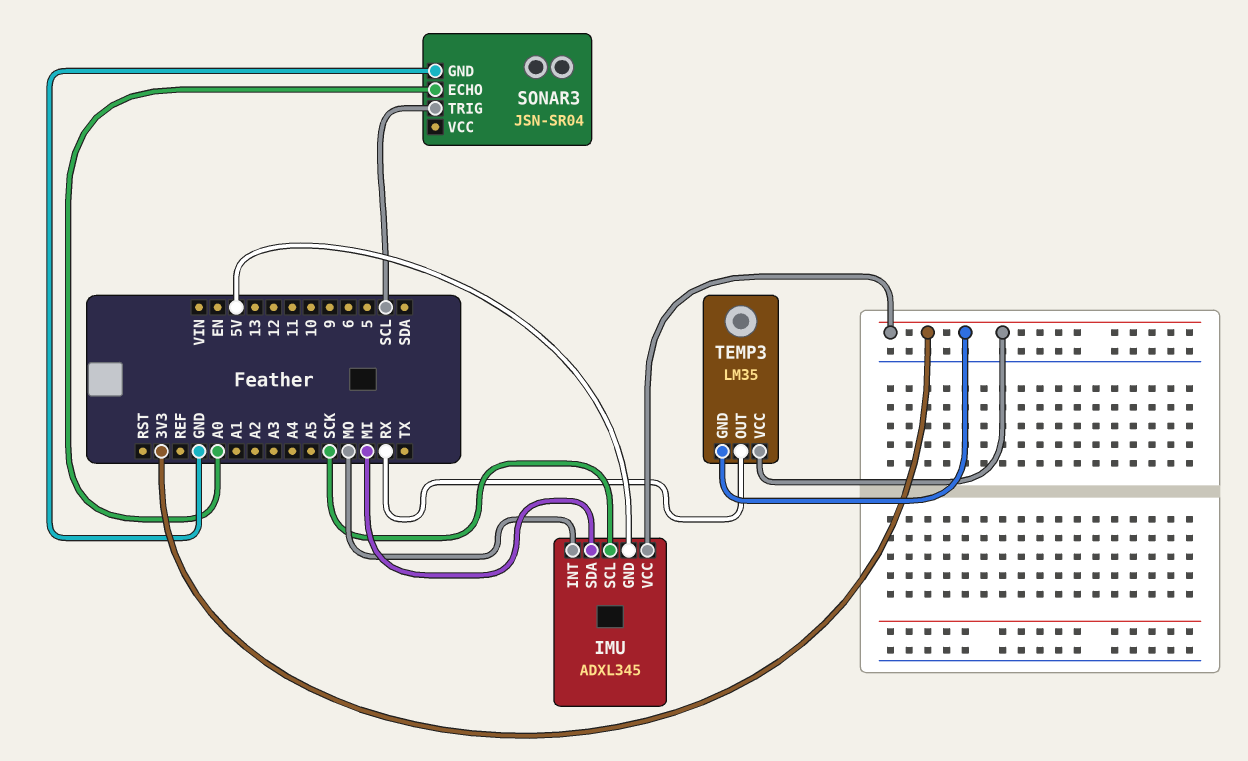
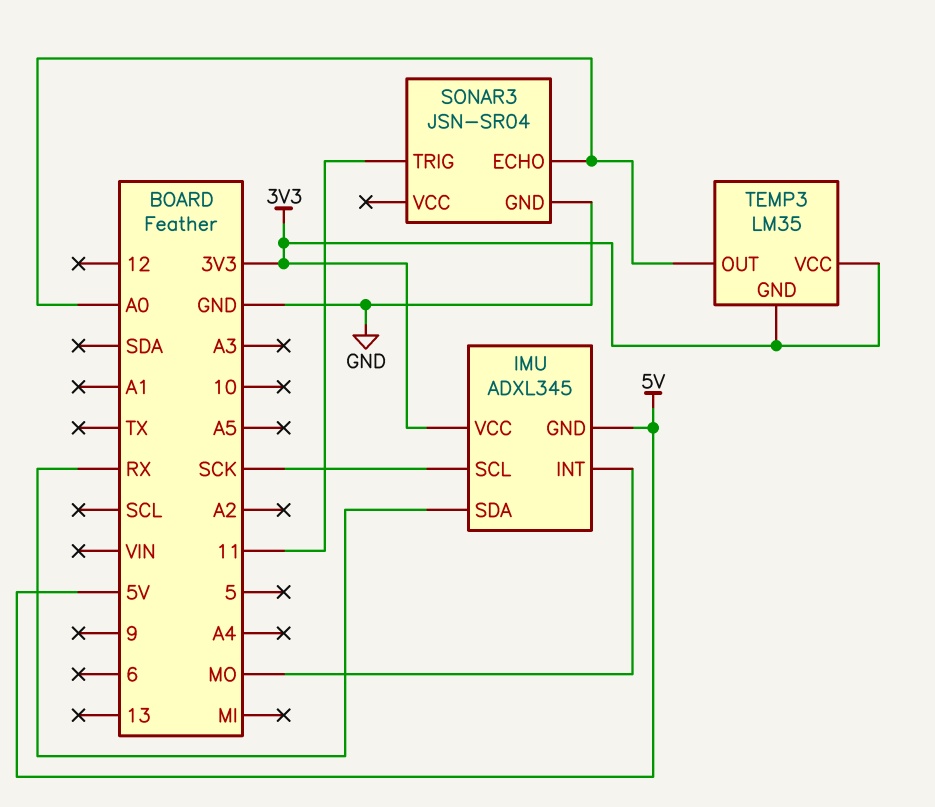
IMU pin SDA: MI -> RX
SONAR3 pin TRIG: SCL -> 11
TEMP3 pin OUT: RX -> A0

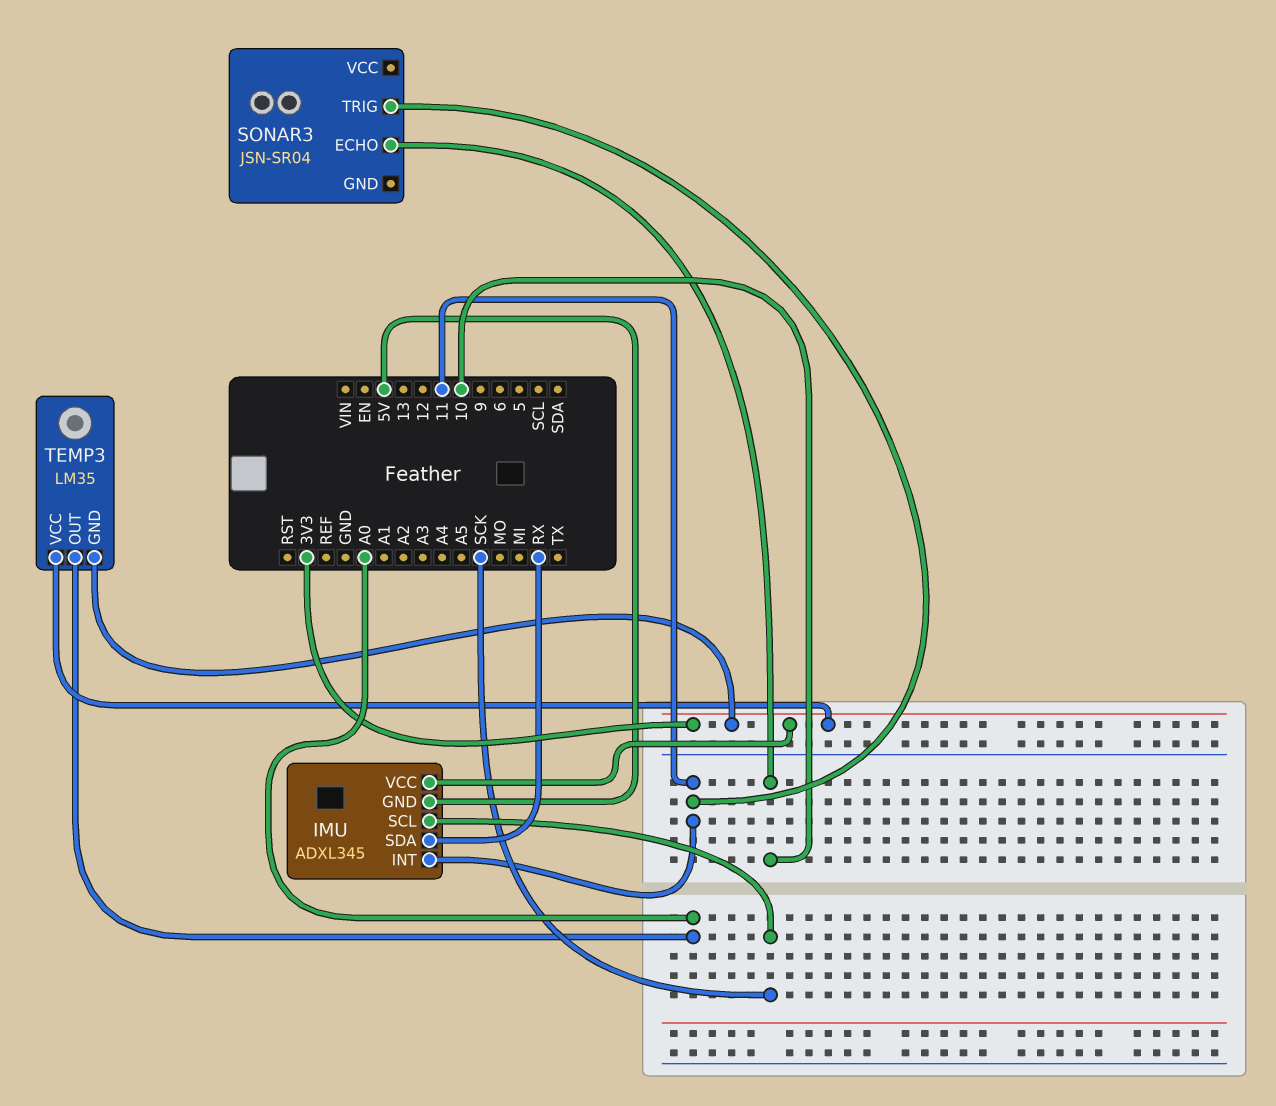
IMU pin INT: MO -> 11
SONAR3 pin ECHO: A0 -> 10
SONAR3 pin GND: GND -> none

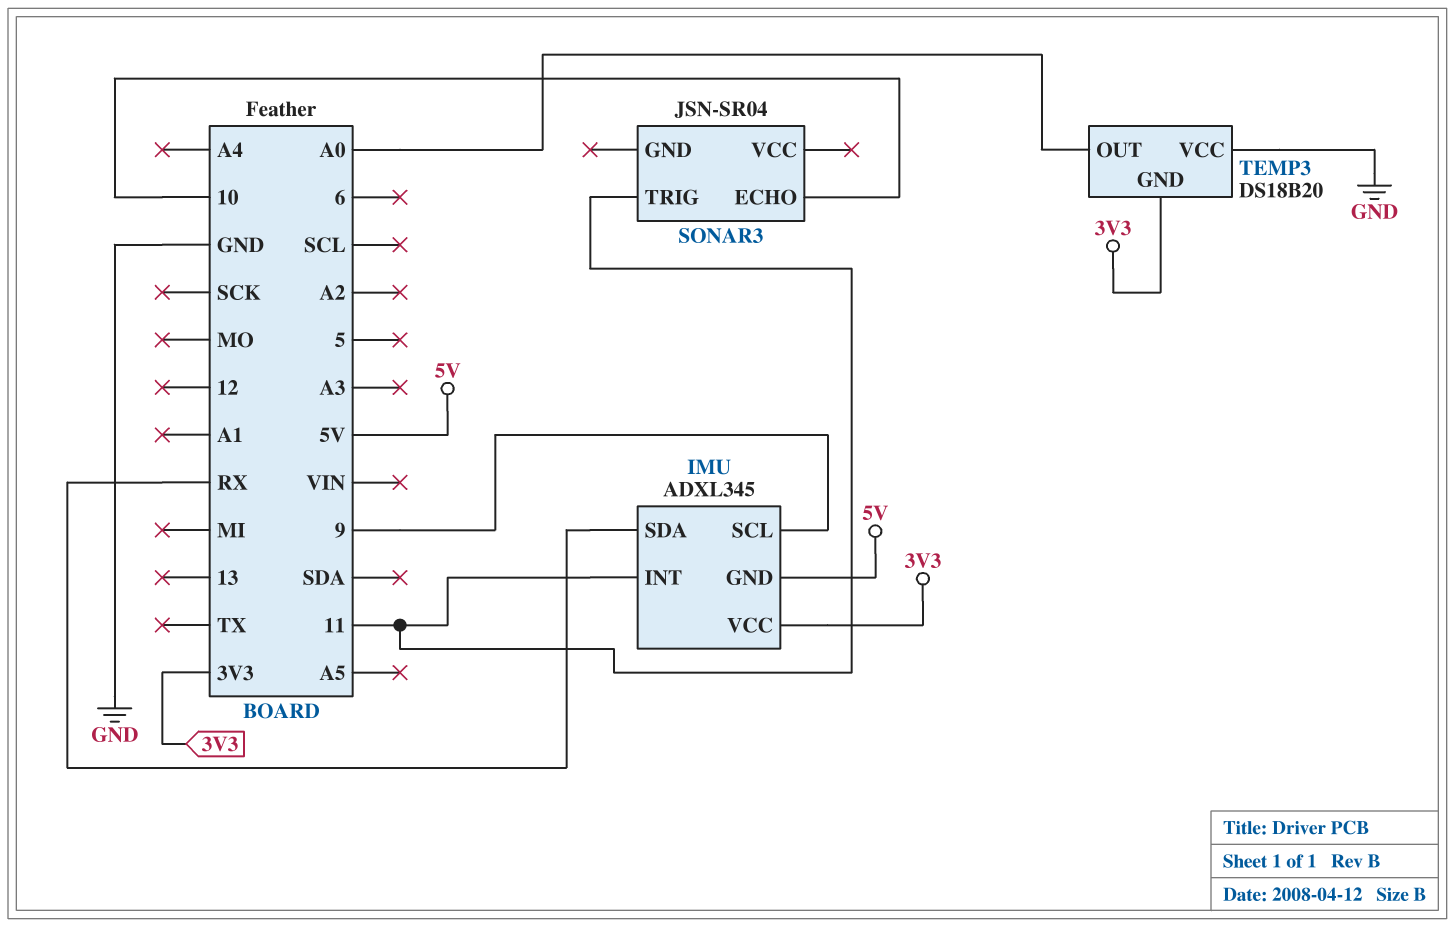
IMU pin SCL: SCK -> 9
TEMP3: LM35 -> DS18B20
TEMP3 pin VCC: 3V3 -> GND

